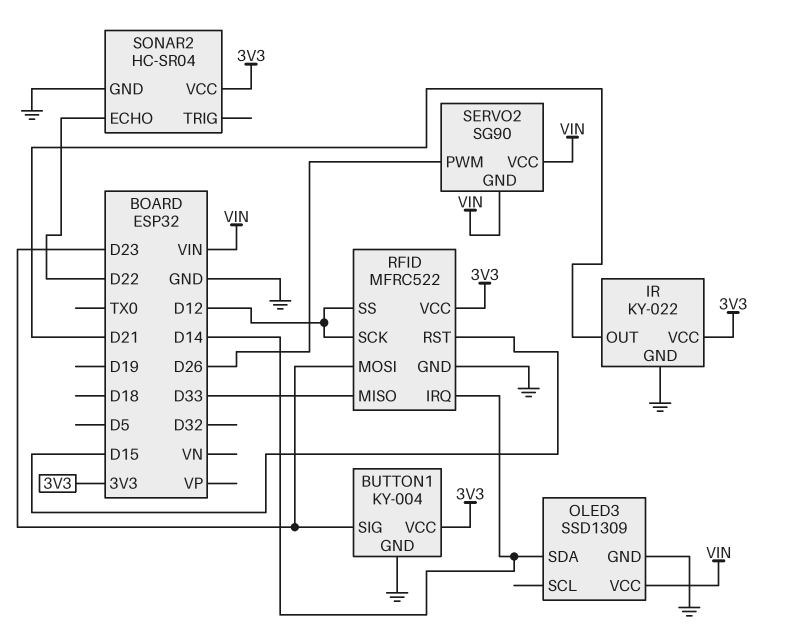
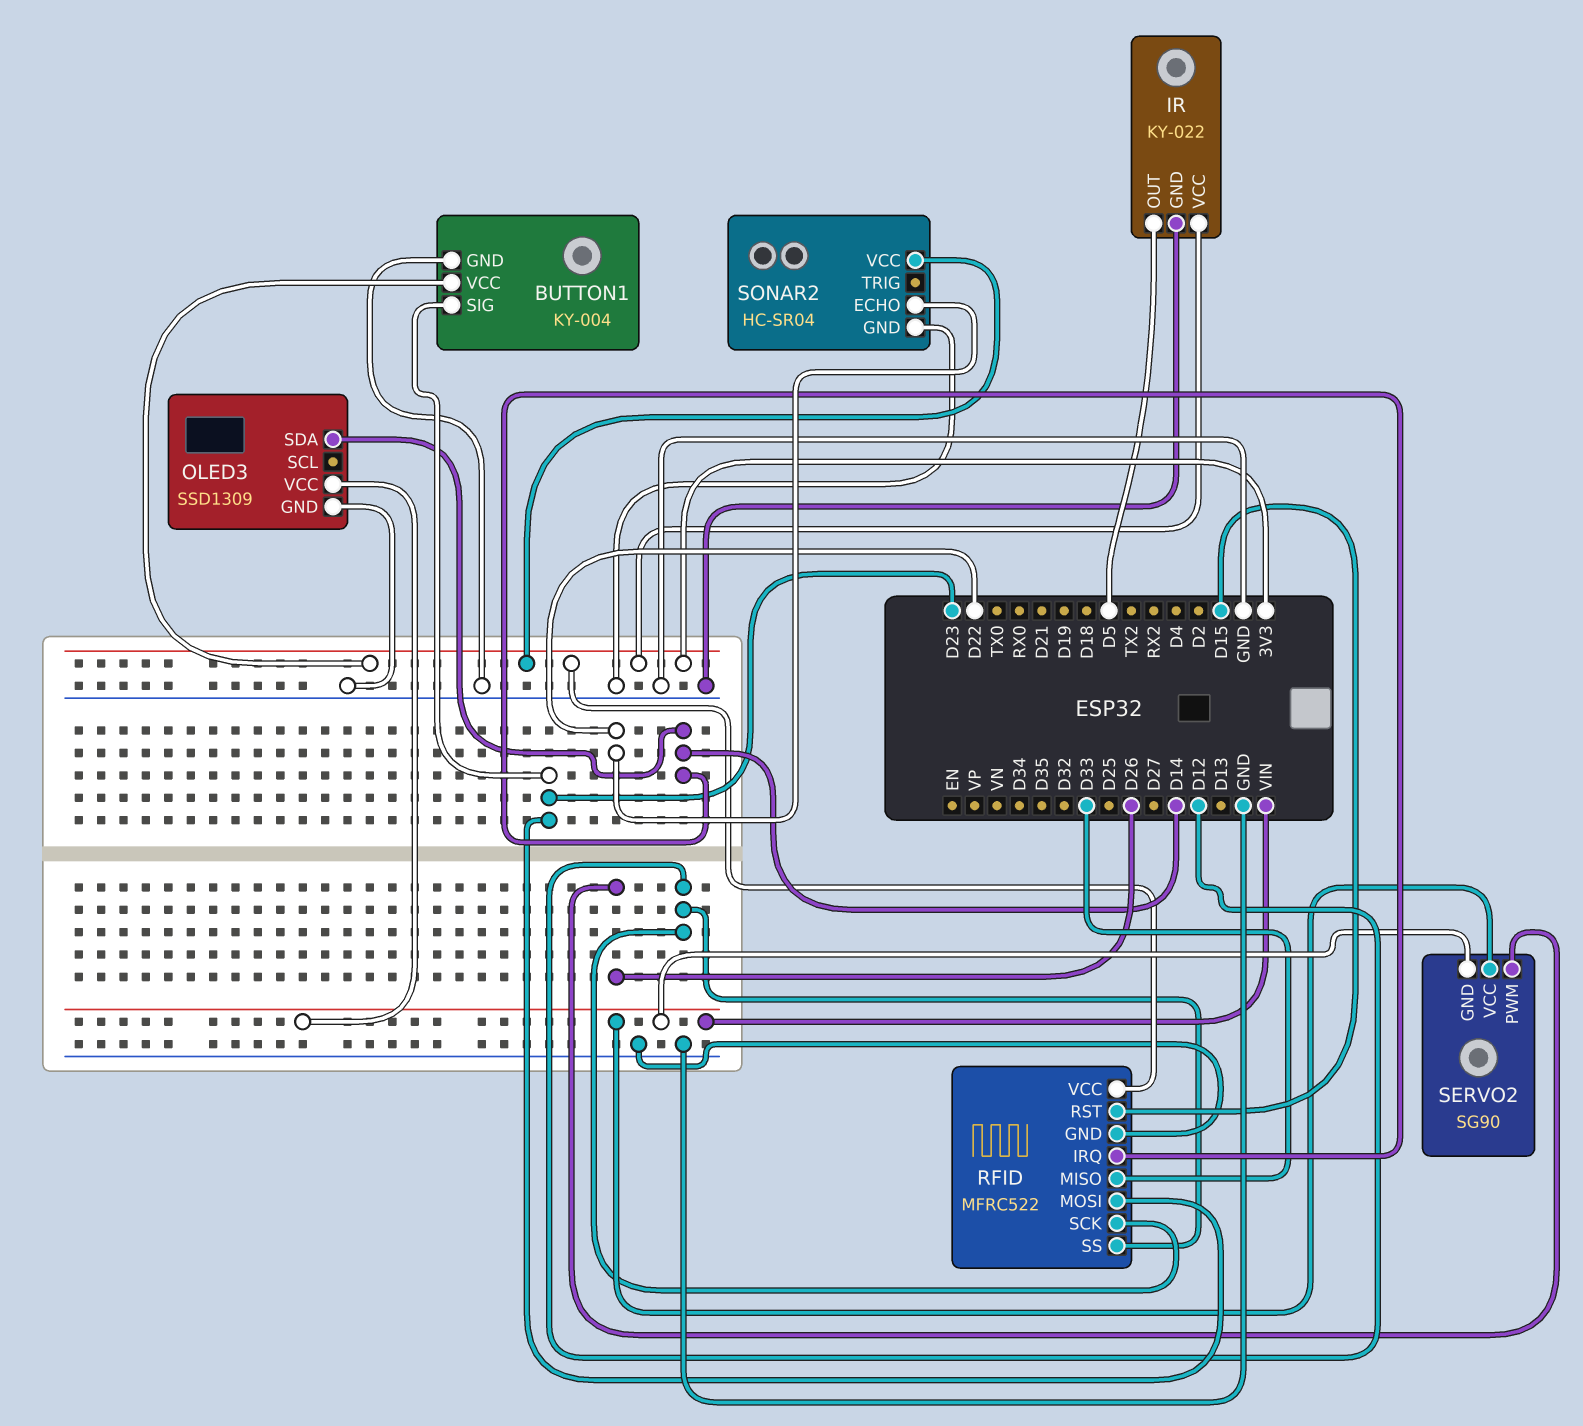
IR pin OUT: D21 -> D5

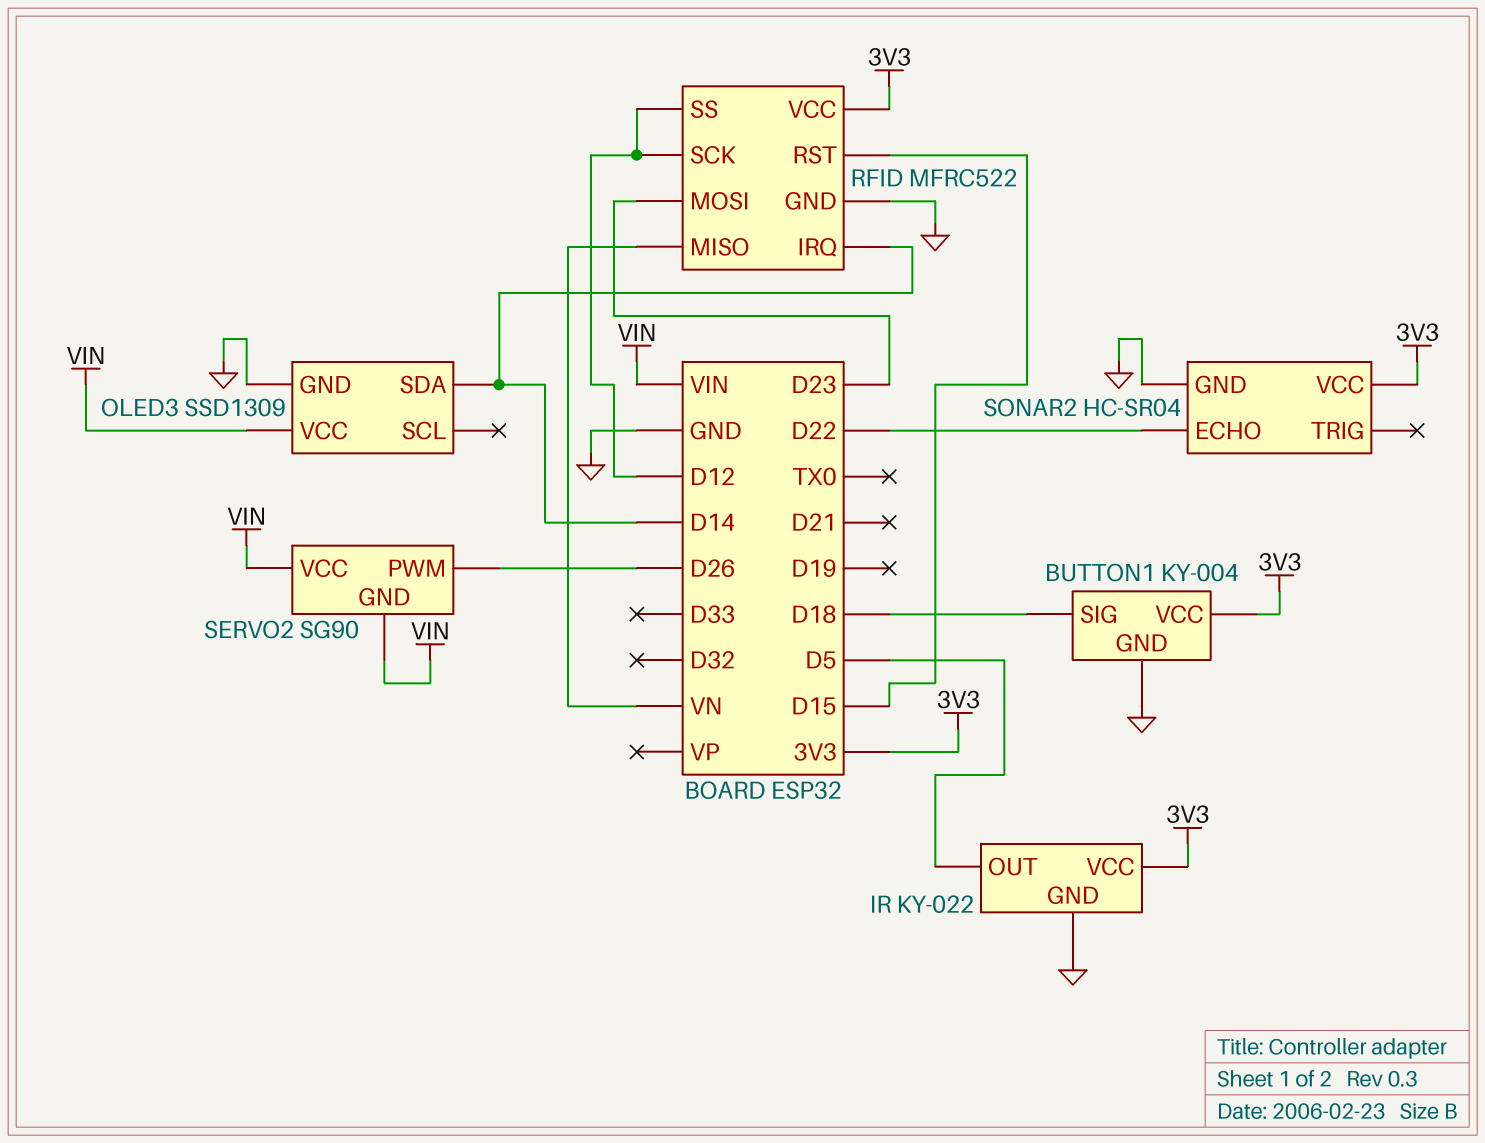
BUTTON1 pin SIG: D23 -> D18
RFID pin MISO: D33 -> VN

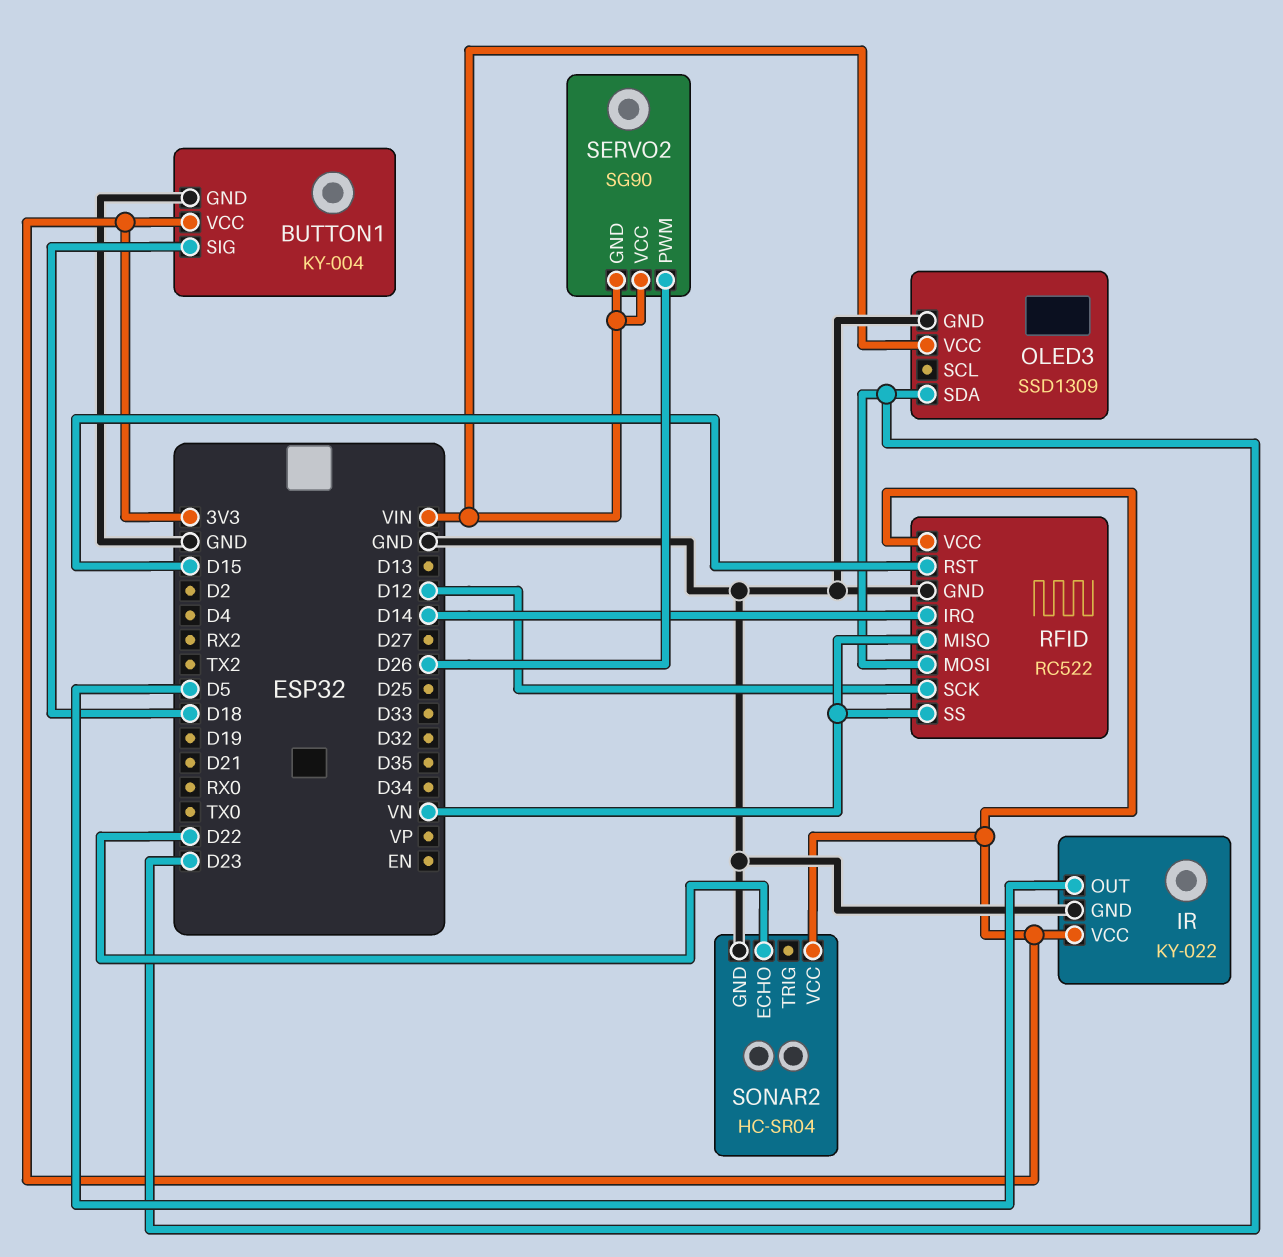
OLED3 pin SDA: D14 -> D23
RFID: MFRC522 -> RC522
RFID pin SS: D12 -> VN

